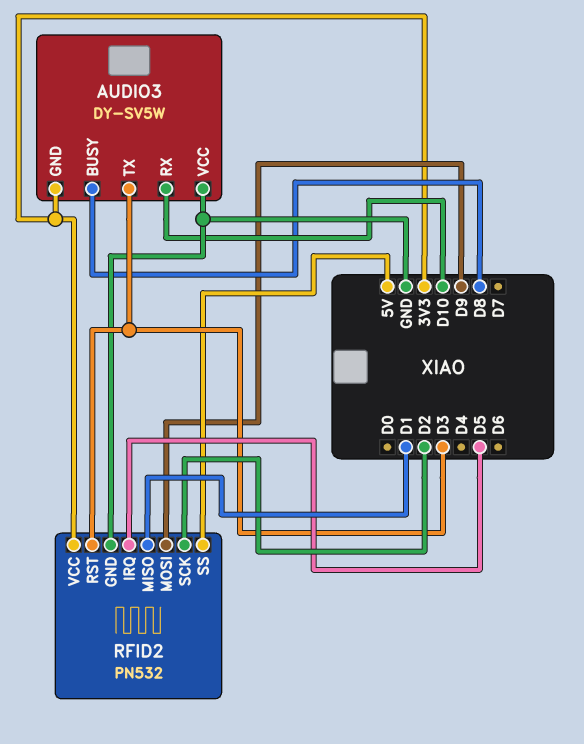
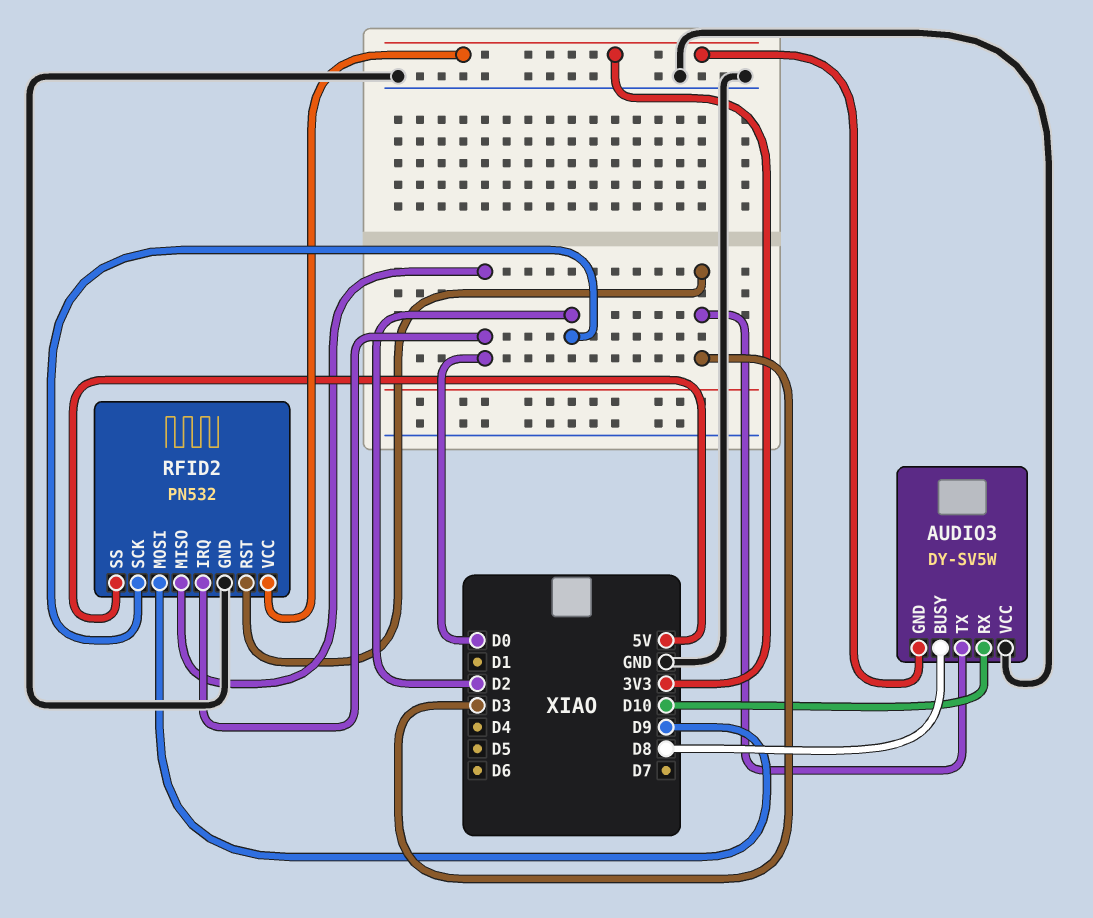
RFID2 pin IRQ: D5 -> D0
RFID2 pin MISO: D1 -> D0

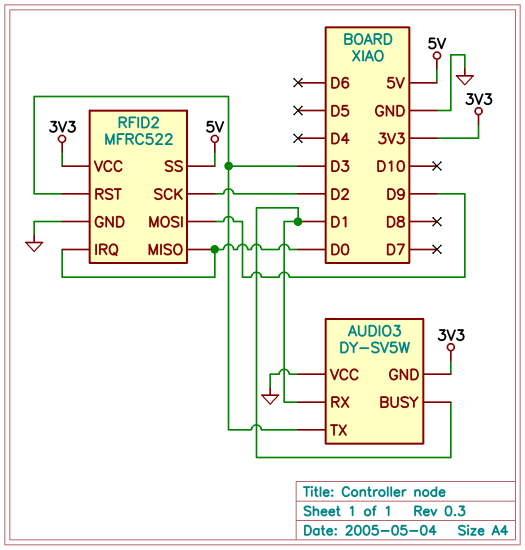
AUDIO3 pin BUSY: D8 -> D1
AUDIO3 pin RX: D10 -> D1
RFID2: PN532 -> MFRC522

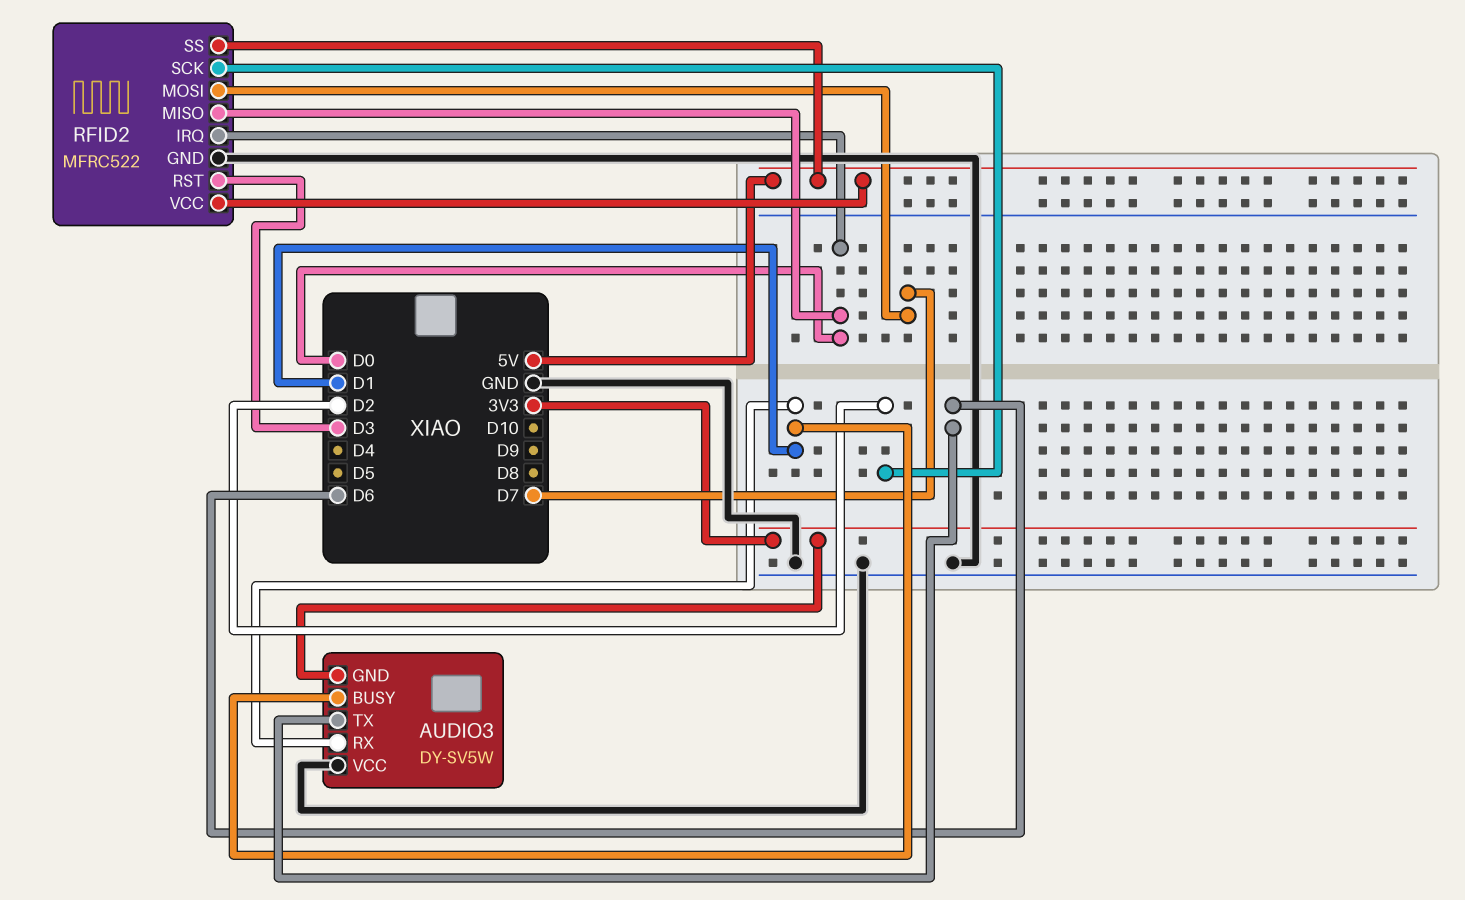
AUDIO3 pin TX: D3 -> D6
RFID2 pin MOSI: D9 -> D7
RFID2 pin VCC: 3V3 -> 5V

